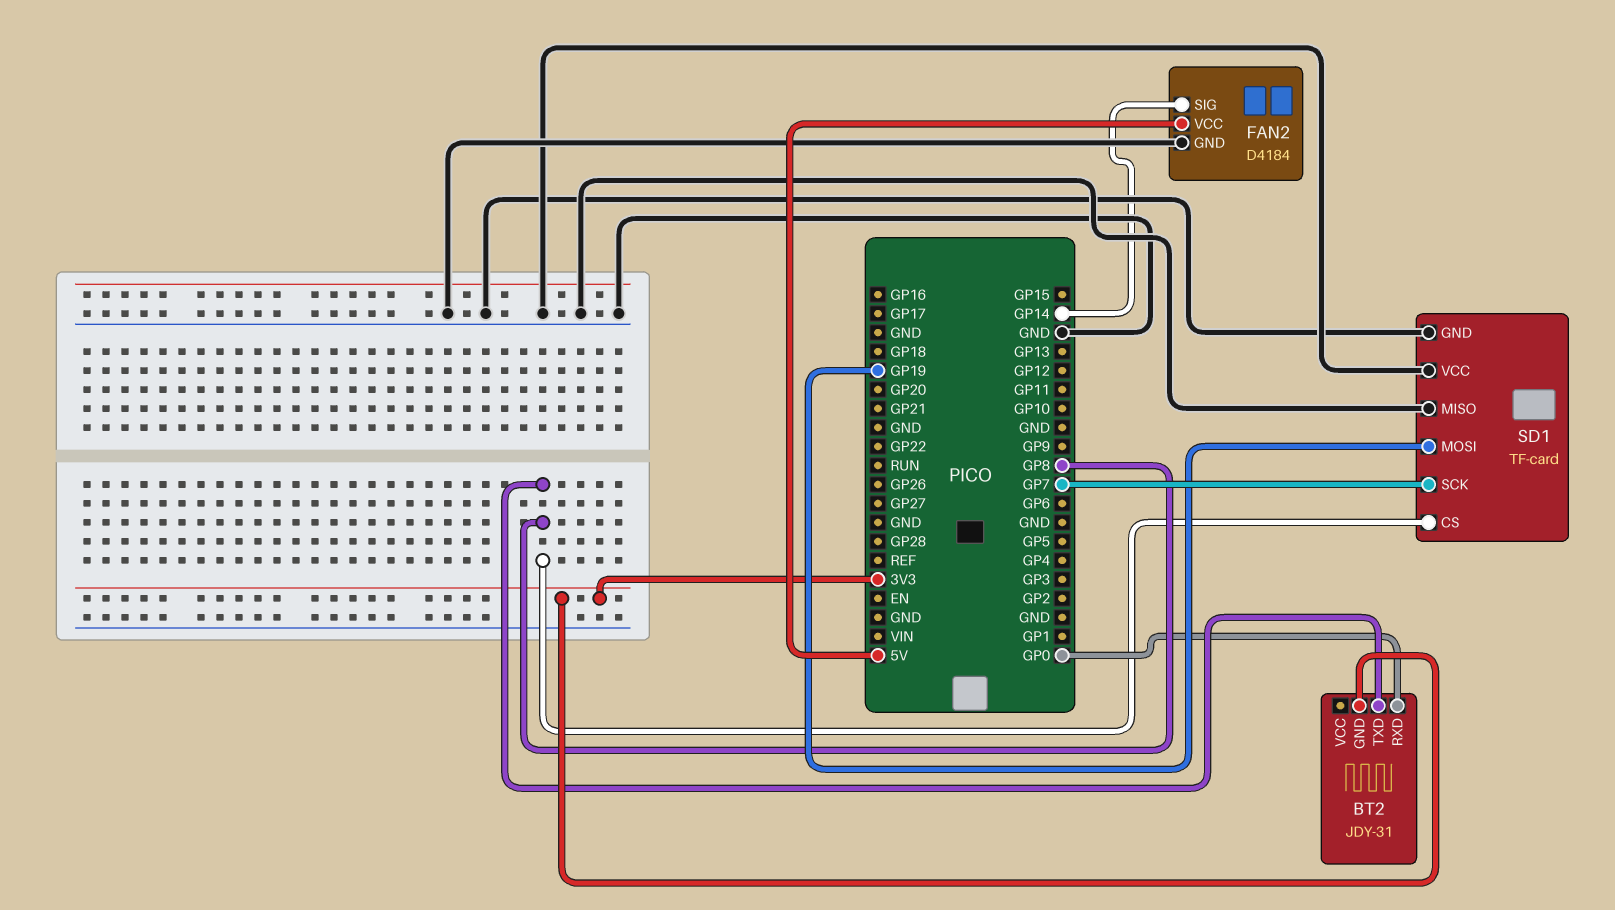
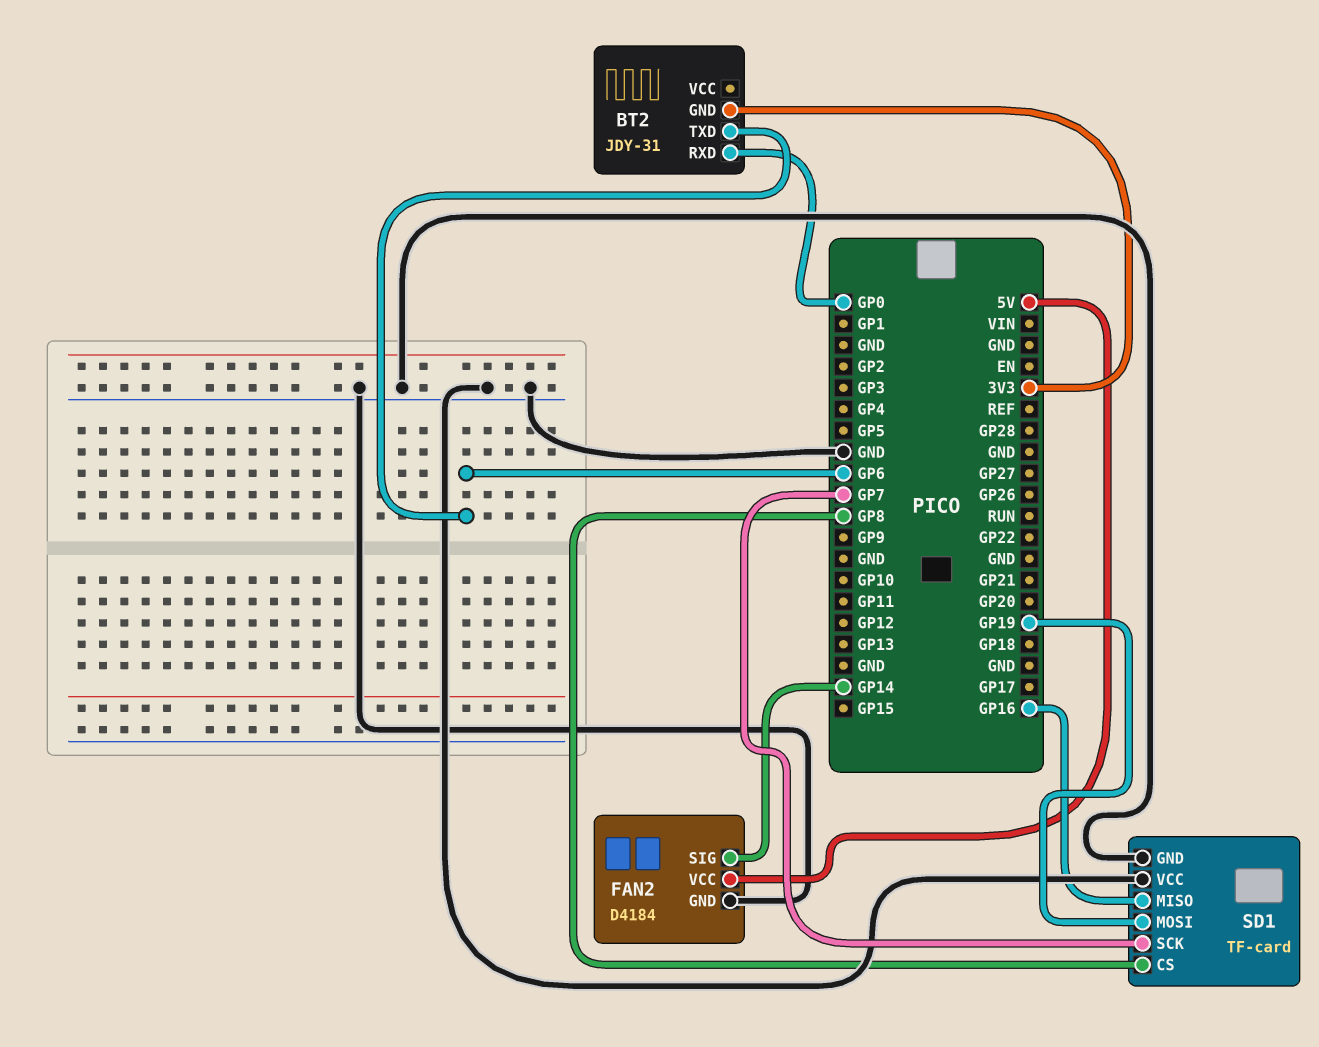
BT2 pin TXD: GP8 -> GP6
SD1 pin MISO: GND -> GP16

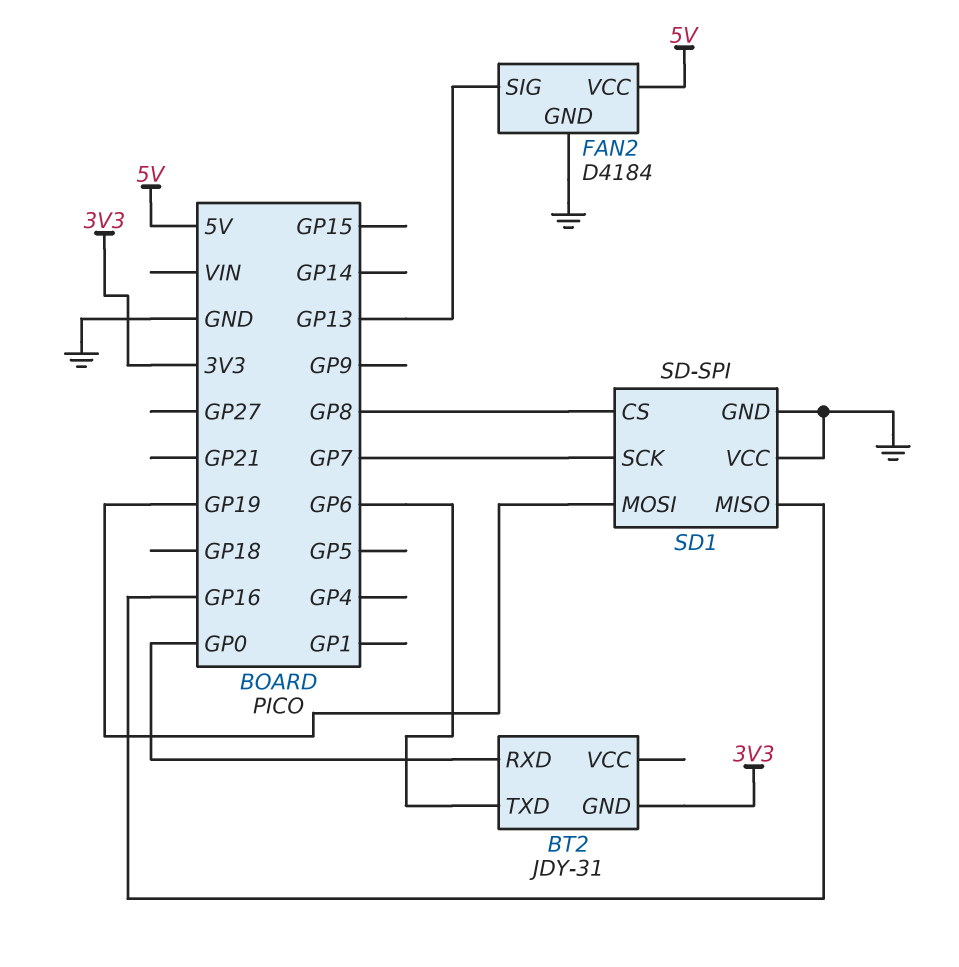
FAN2 pin SIG: GP14 -> GP13
SD1: TF-card -> SD-SPI

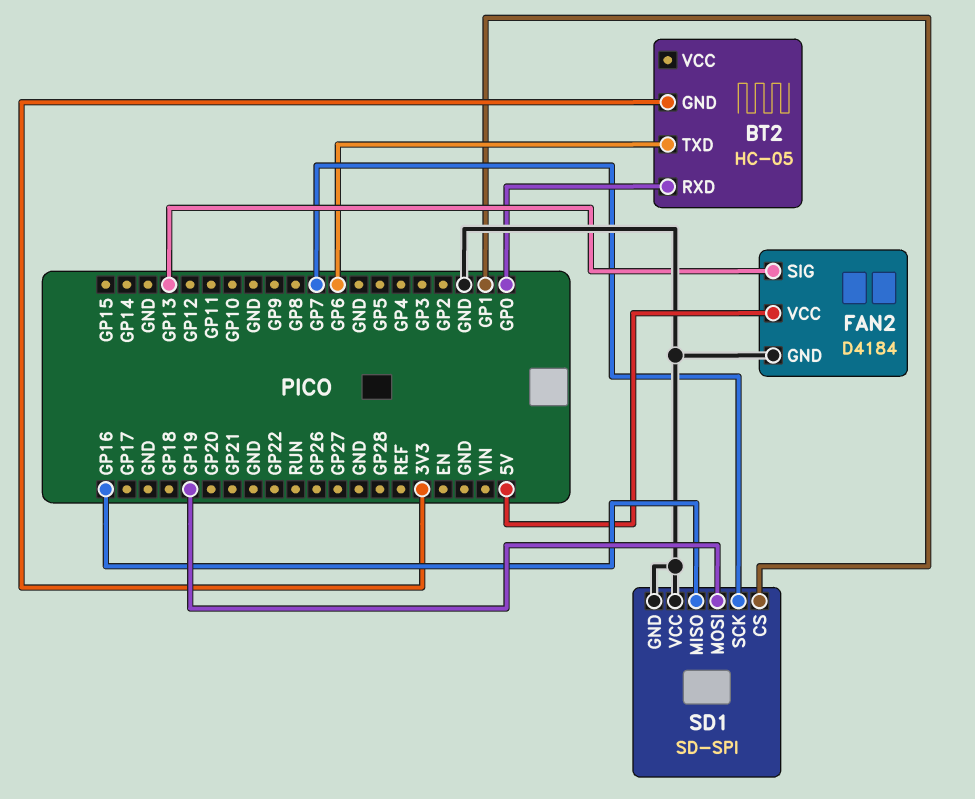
BT2: JDY-31 -> HC-05
SD1 pin CS: GP8 -> GP1

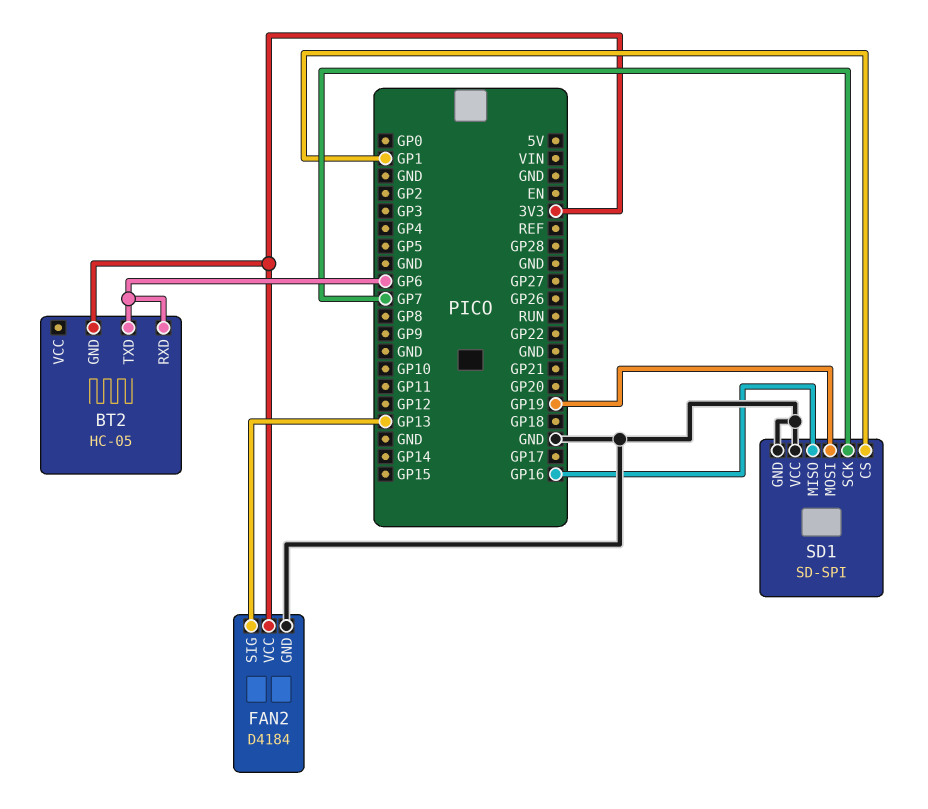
BT2 pin RXD: GP0 -> GP6
FAN2 pin VCC: 5V -> 3V3

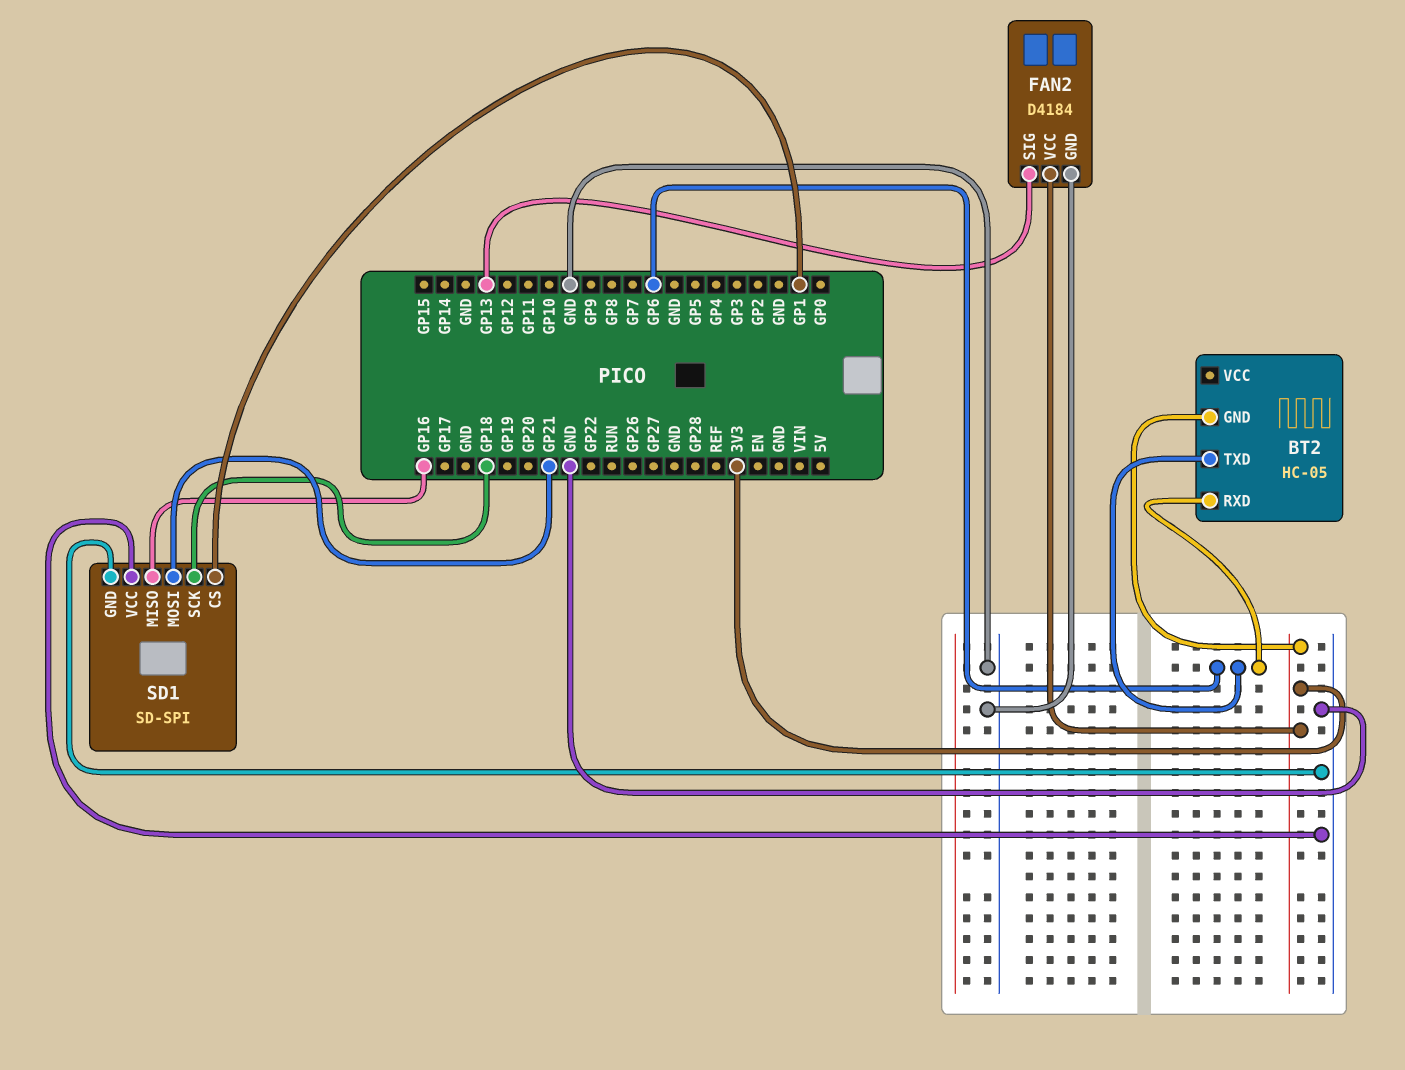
SD1 pin MOSI: GP19 -> GP21
SD1 pin SCK: GP7 -> GP18

